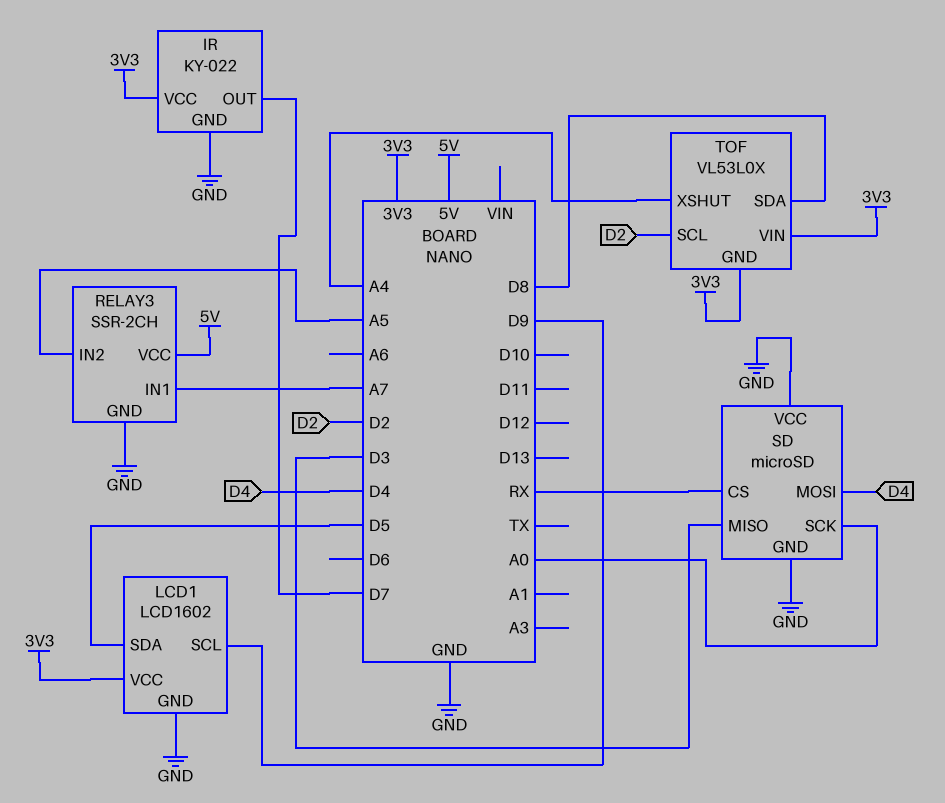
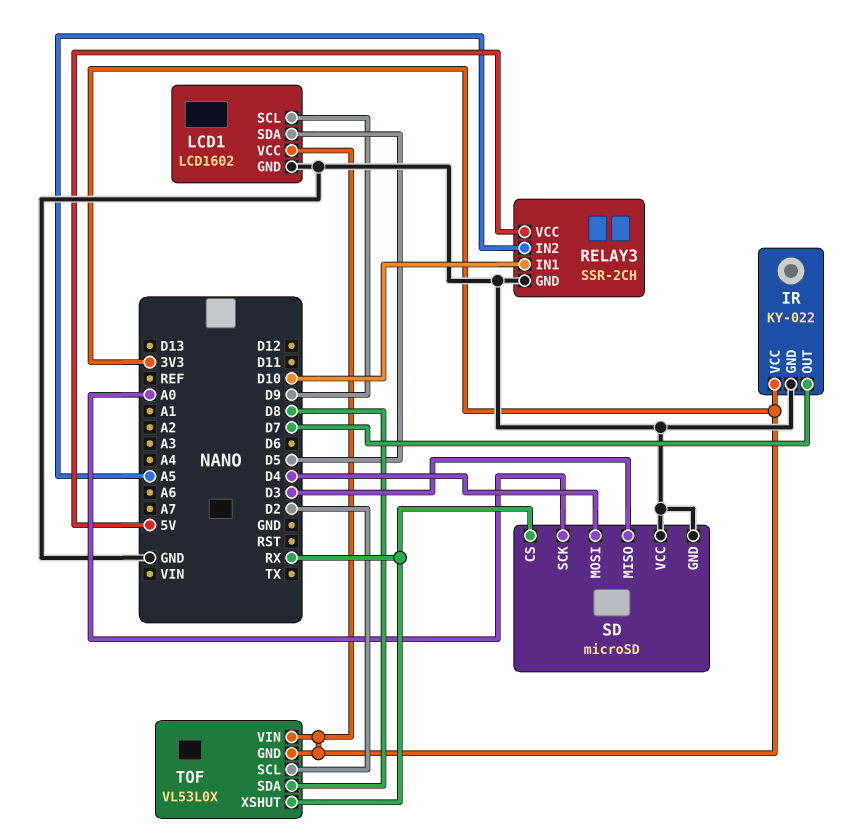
RELAY3 pin IN1: A7 -> D10
TOF pin XSHUT: A4 -> RX

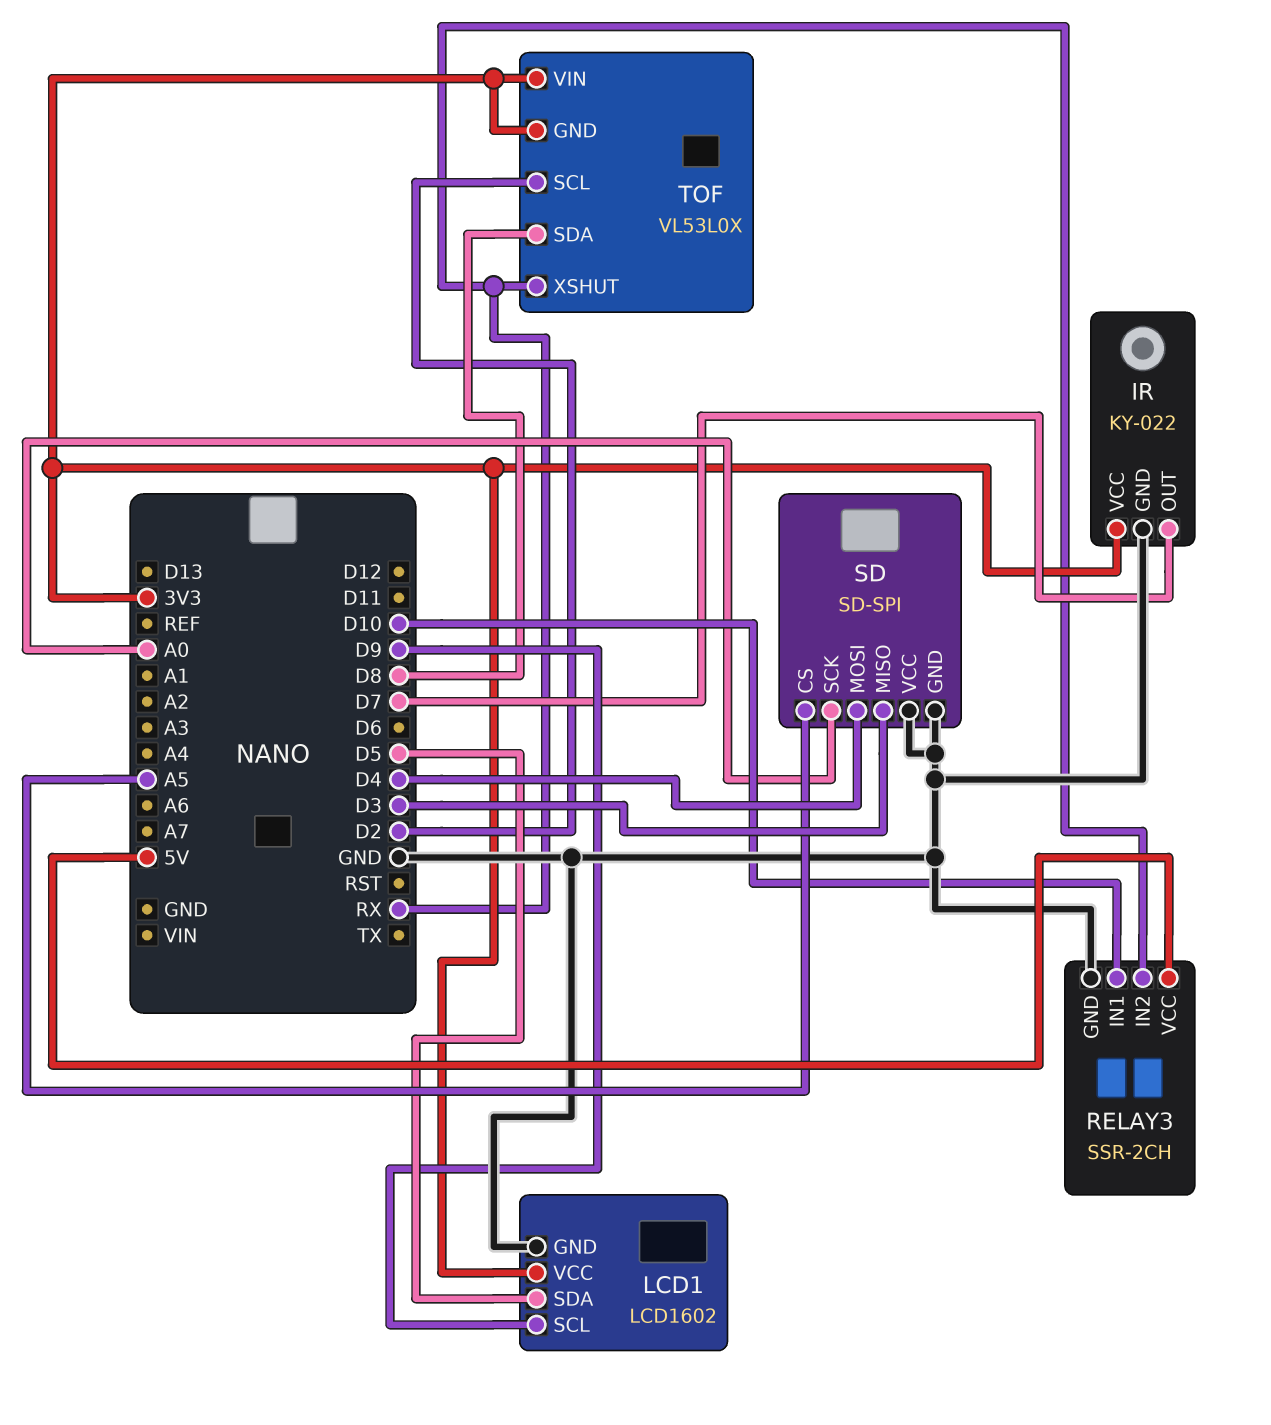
RELAY3 pin IN2: A5 -> RX
SD: microSD -> SD-SPI
SD pin CS: RX -> A5

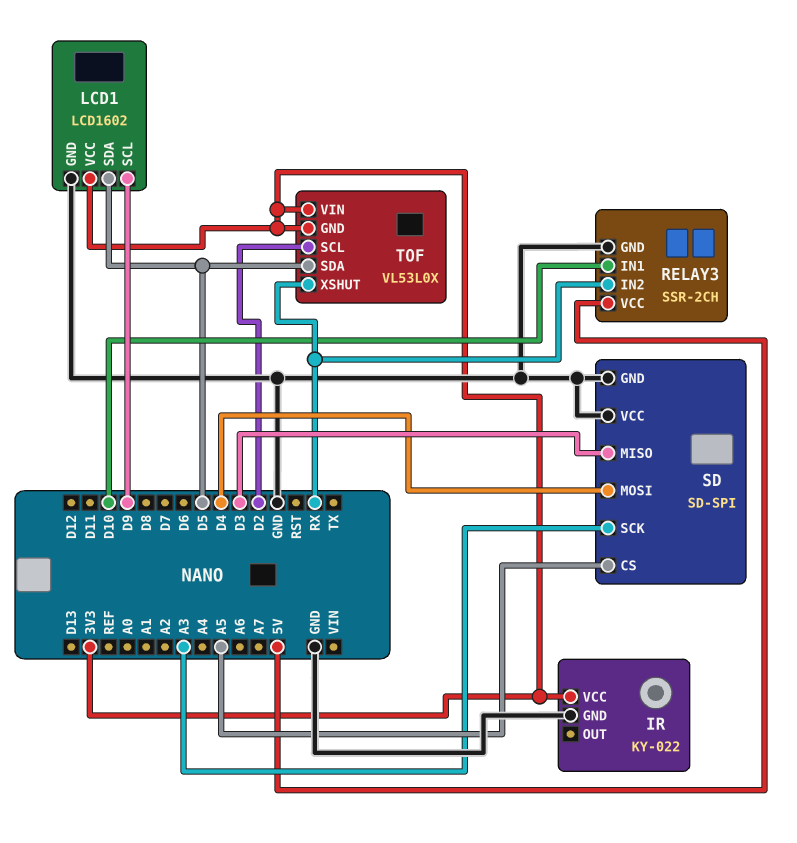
IR pin OUT: D7 -> none
SD pin SCK: A0 -> A3
TOF pin SDA: D8 -> D5

